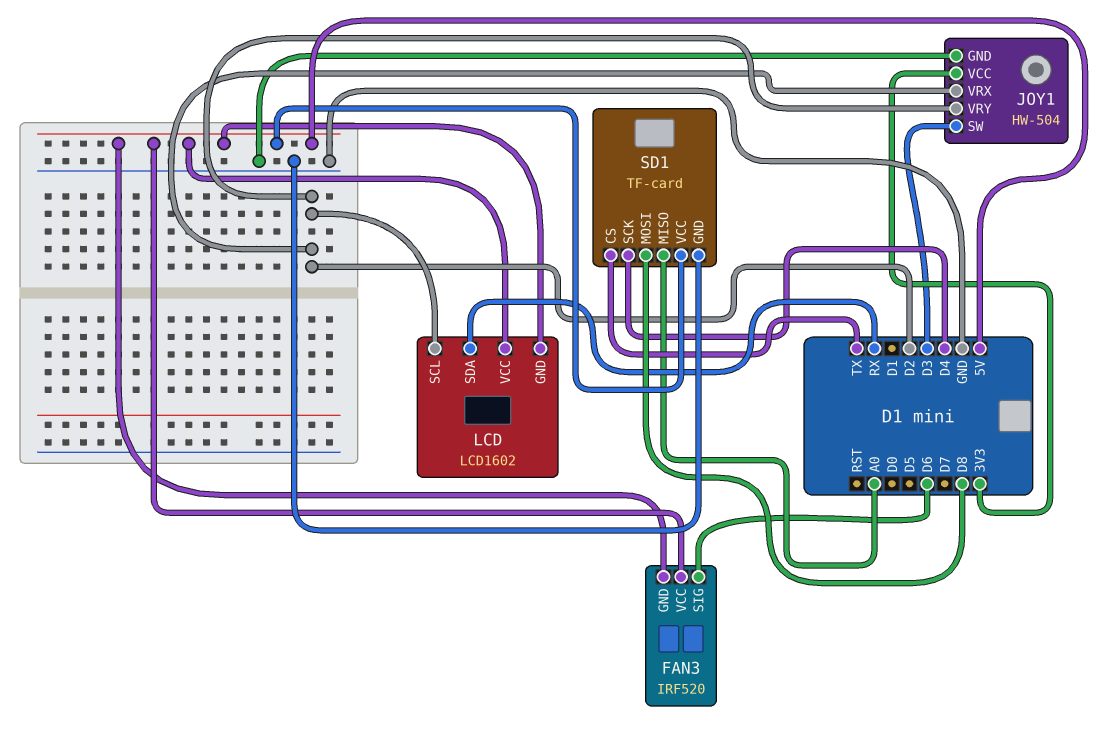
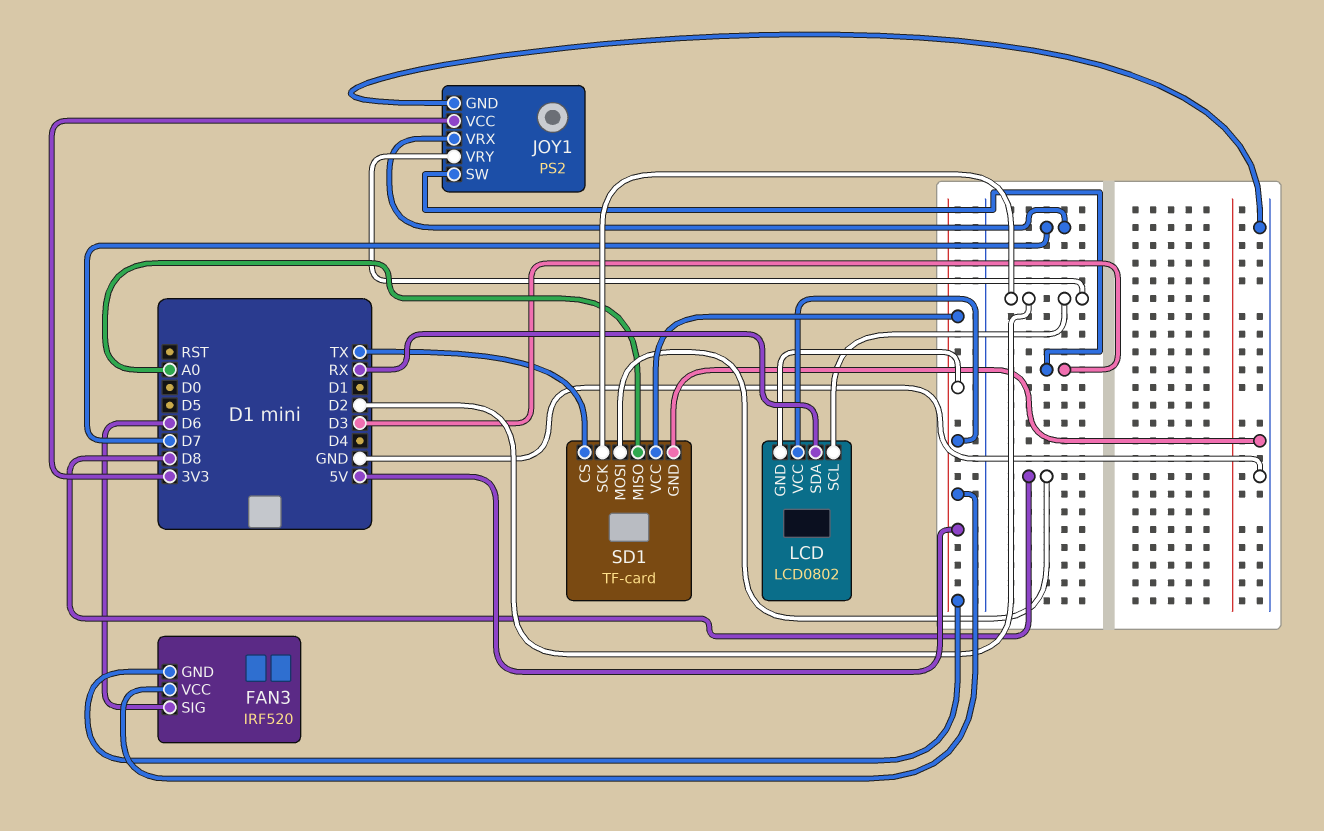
JOY1: HW-504 -> PS2
JOY1 pin VRX: D2 -> D7
LCD: LCD1602 -> LCD0802
SD1 pin SCK: D4 -> D2

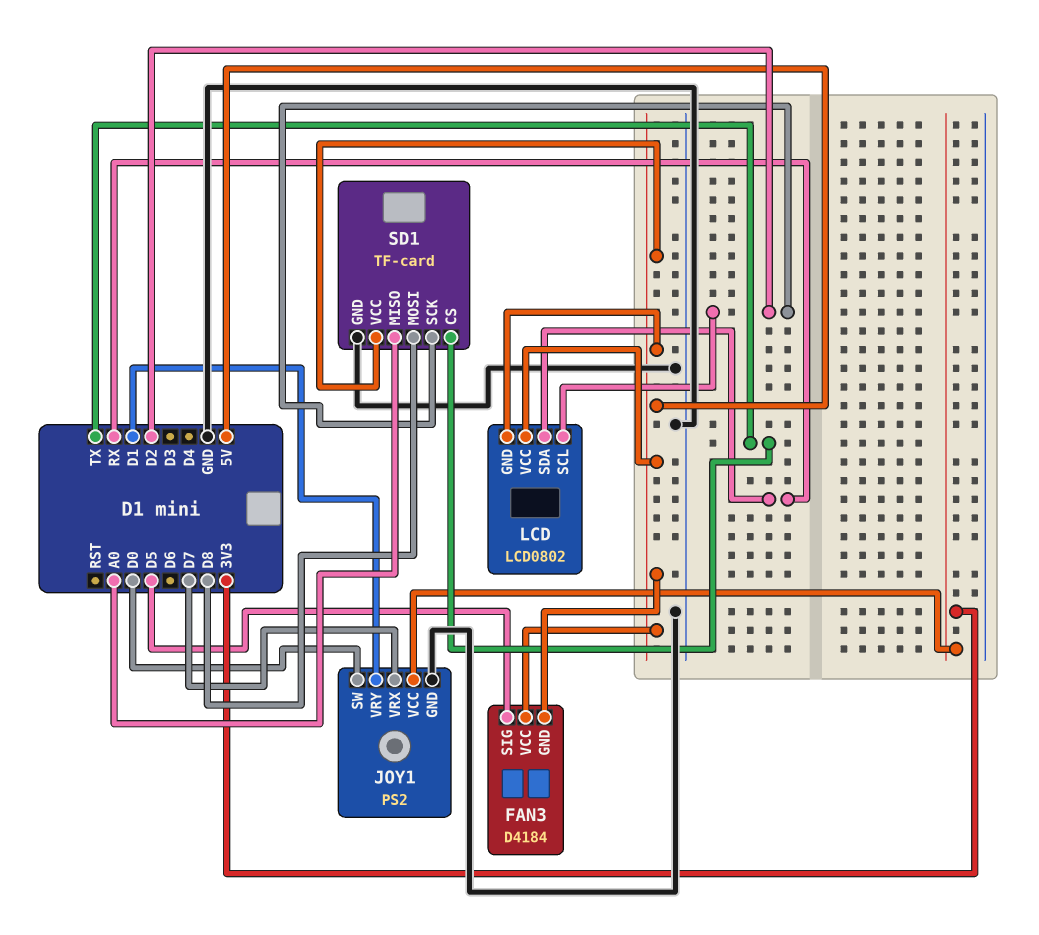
FAN3: IRF520 -> D4184
FAN3 pin SIG: D6 -> D5
JOY1 pin SW: D3 -> D0
JOY1 pin VRY: D2 -> D1

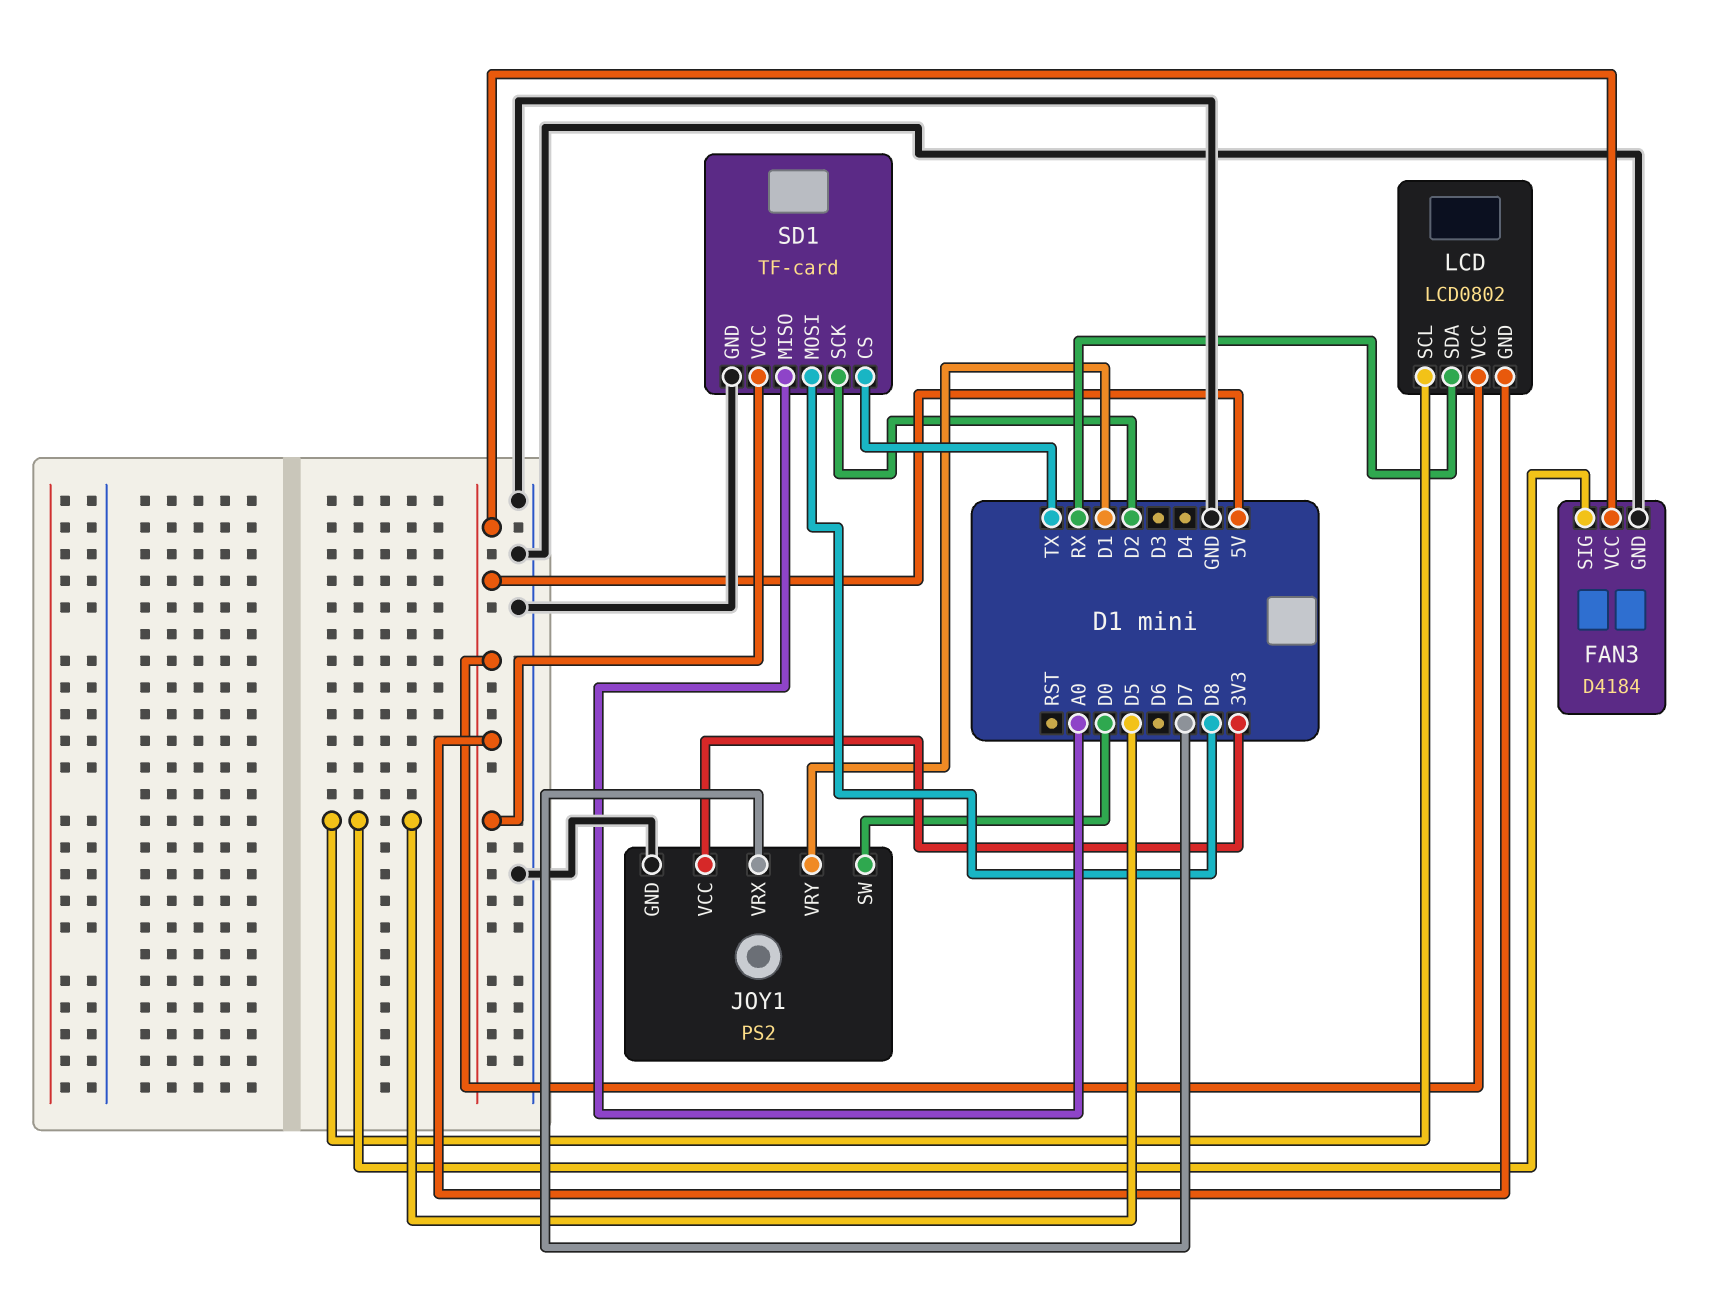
FAN3 pin GND: 5V -> GND
LCD pin SCL: D2 -> D5

